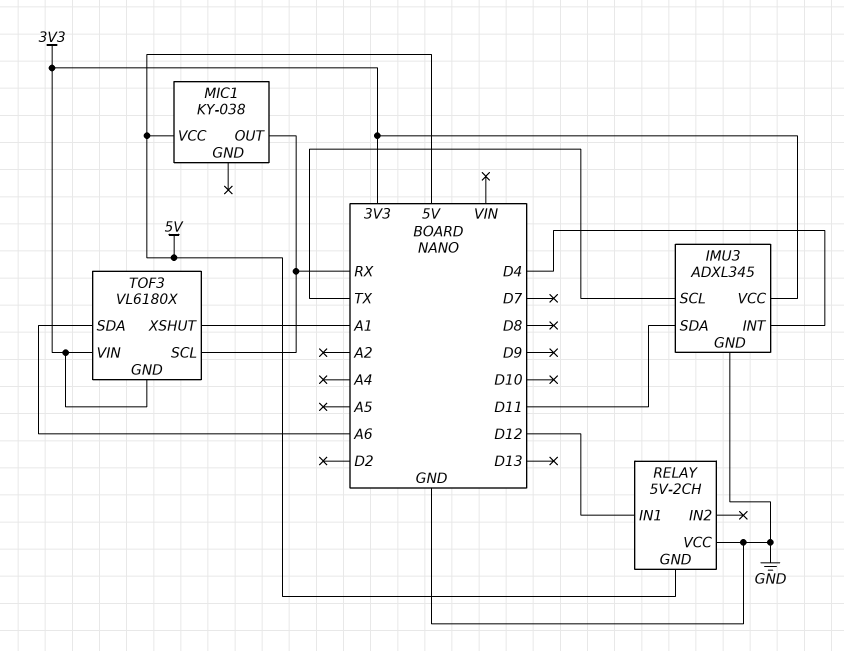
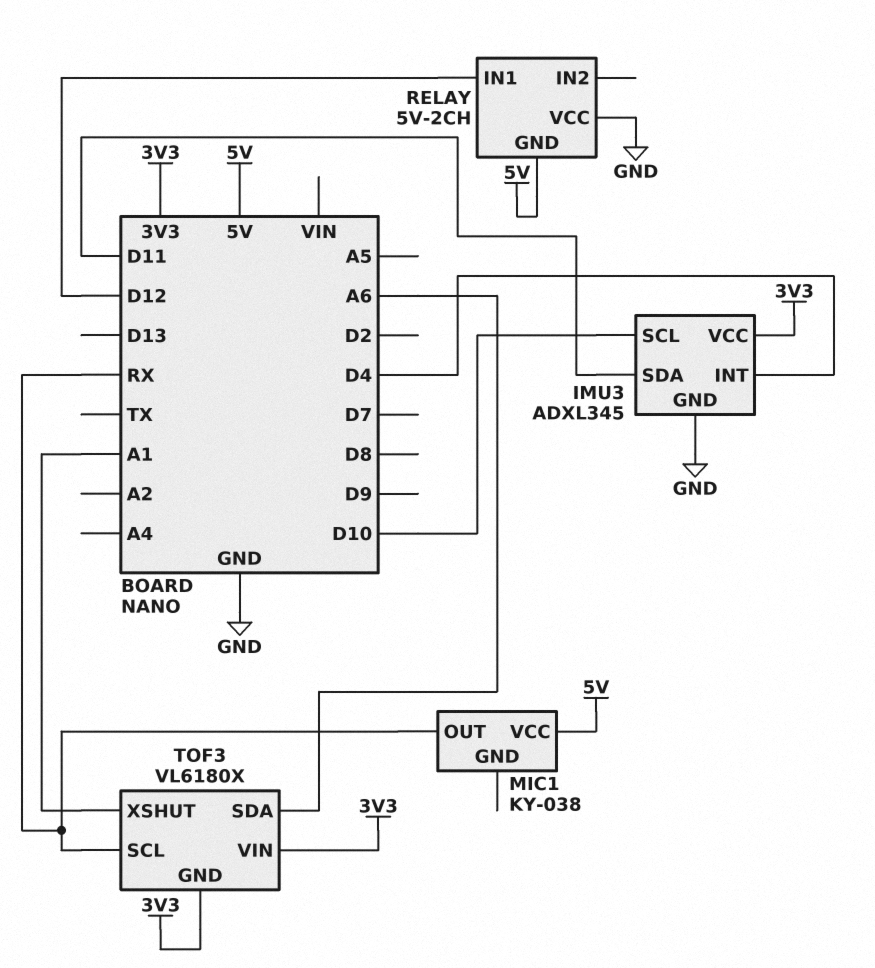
IMU3 pin SCL: TX -> D10

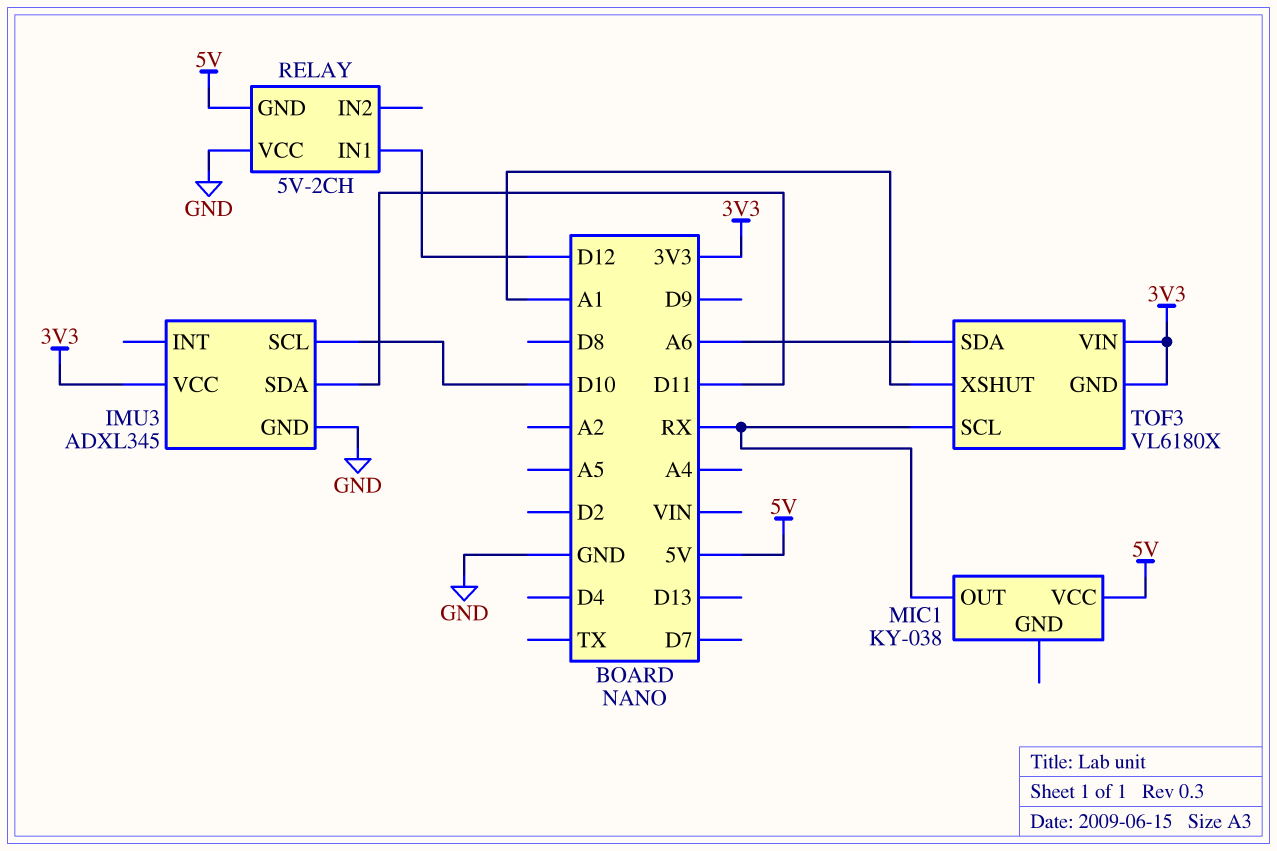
IMU3 pin INT: D4 -> none

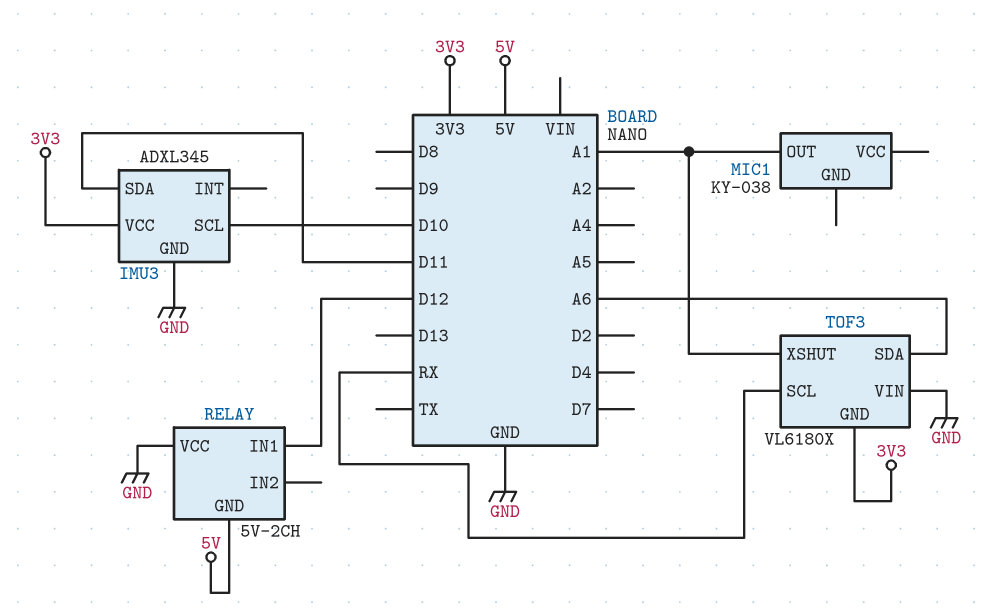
MIC1 pin OUT: RX -> A1
MIC1 pin VCC: 5V -> none
TOF3 pin VIN: 3V3 -> GND

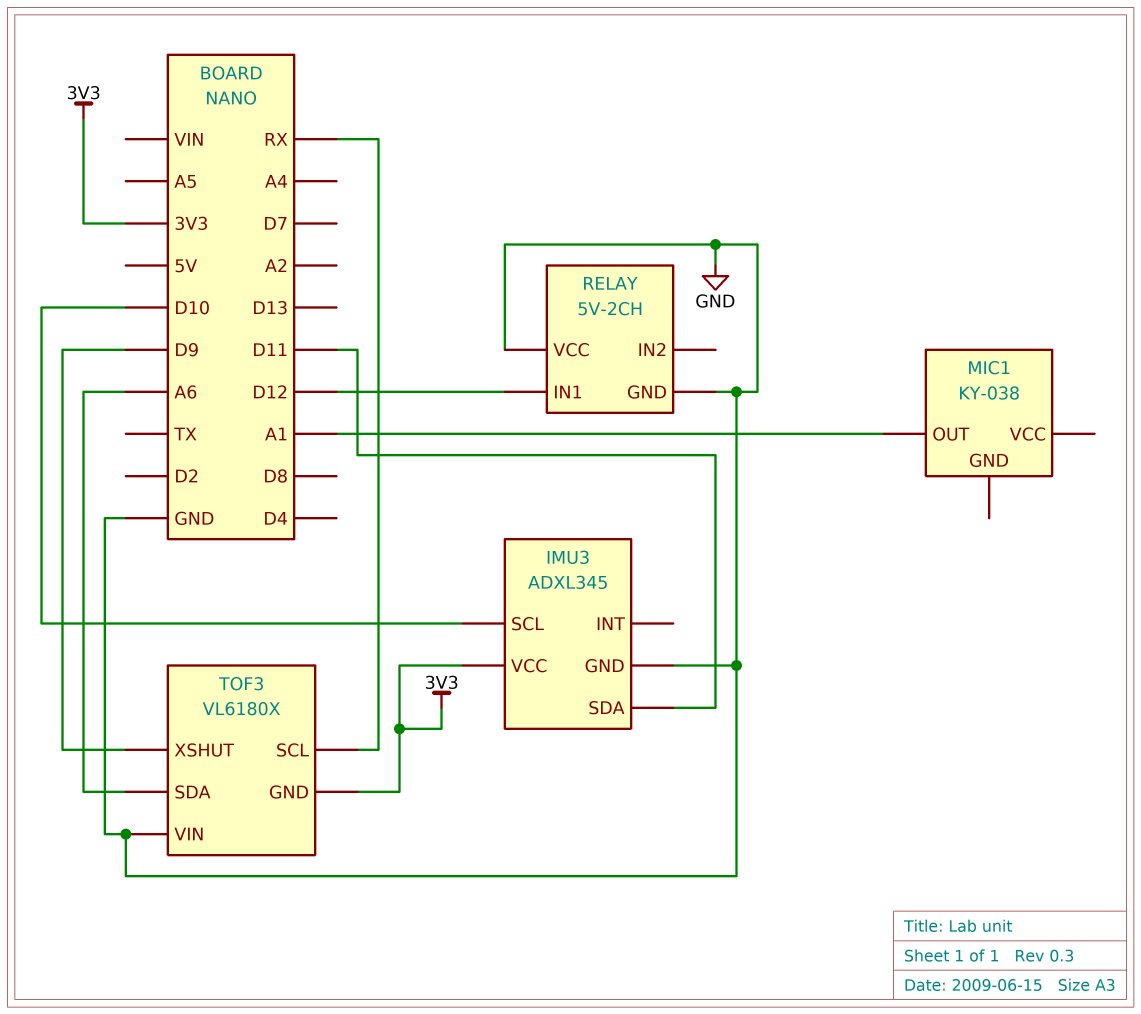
RELAY pin GND: 5V -> GND
TOF3 pin XSHUT: A1 -> D9

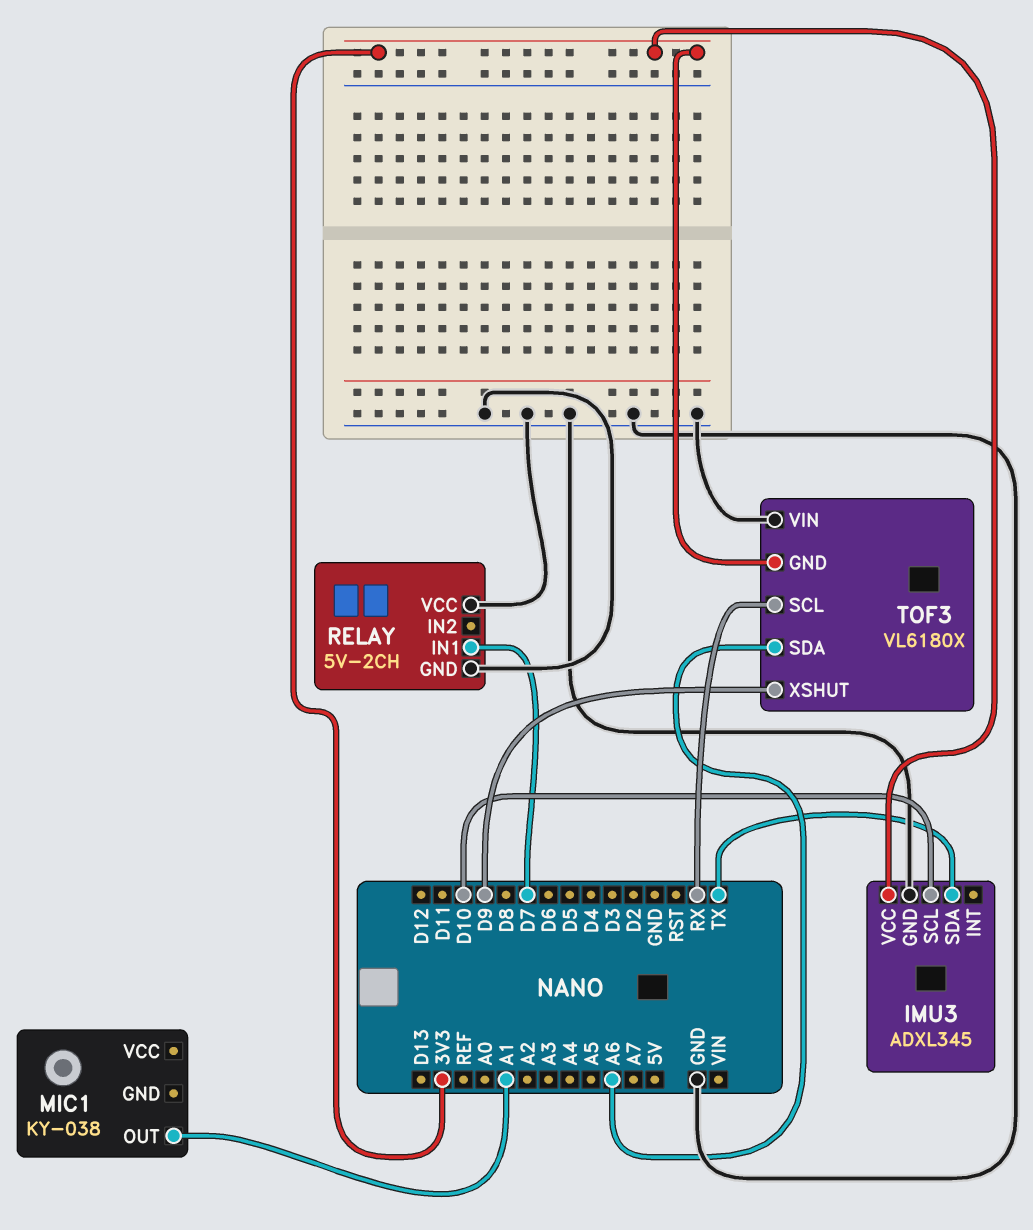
IMU3 pin SDA: D11 -> TX
RELAY pin IN1: D12 -> D7

